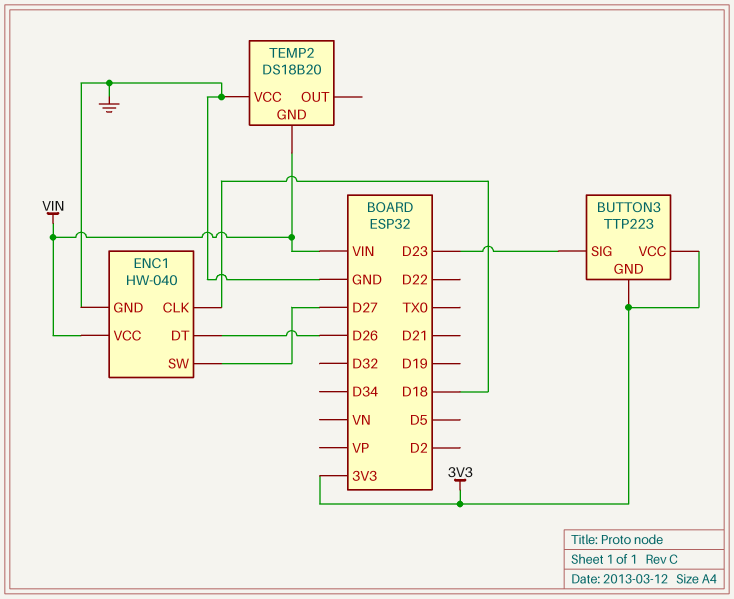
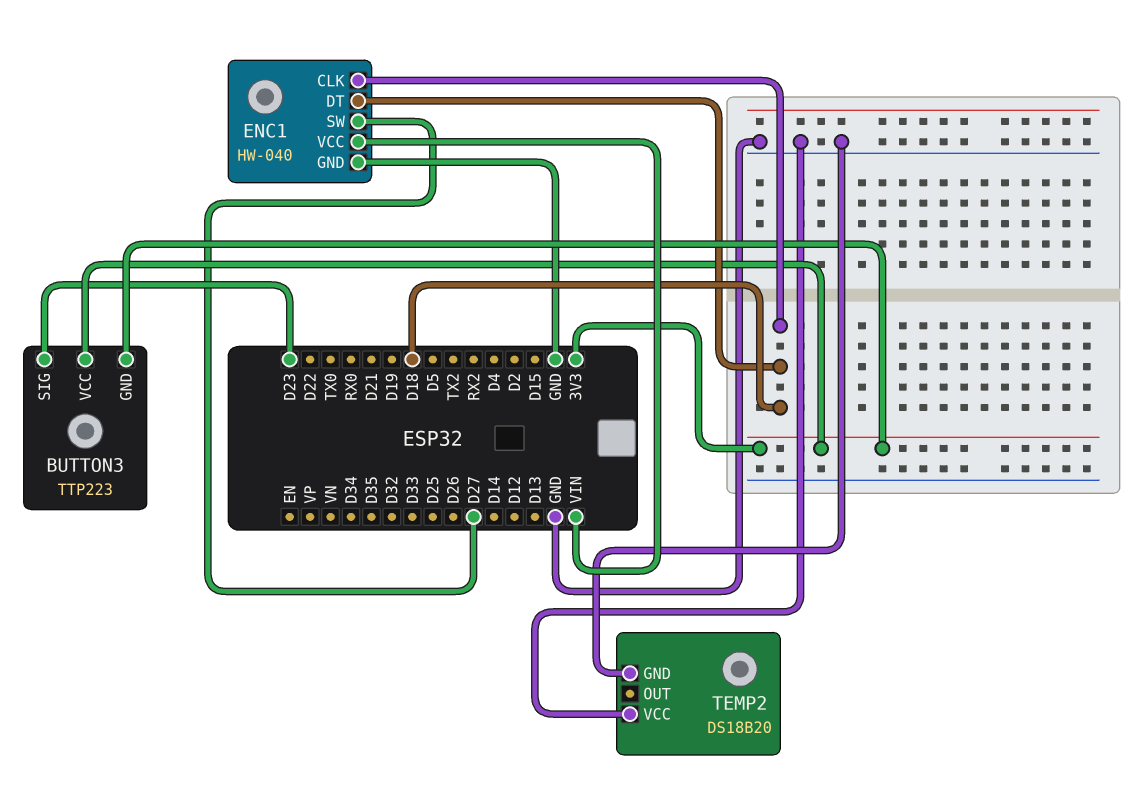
ENC1 pin DT: D26 -> D18
TEMP2 pin GND: VIN -> GND

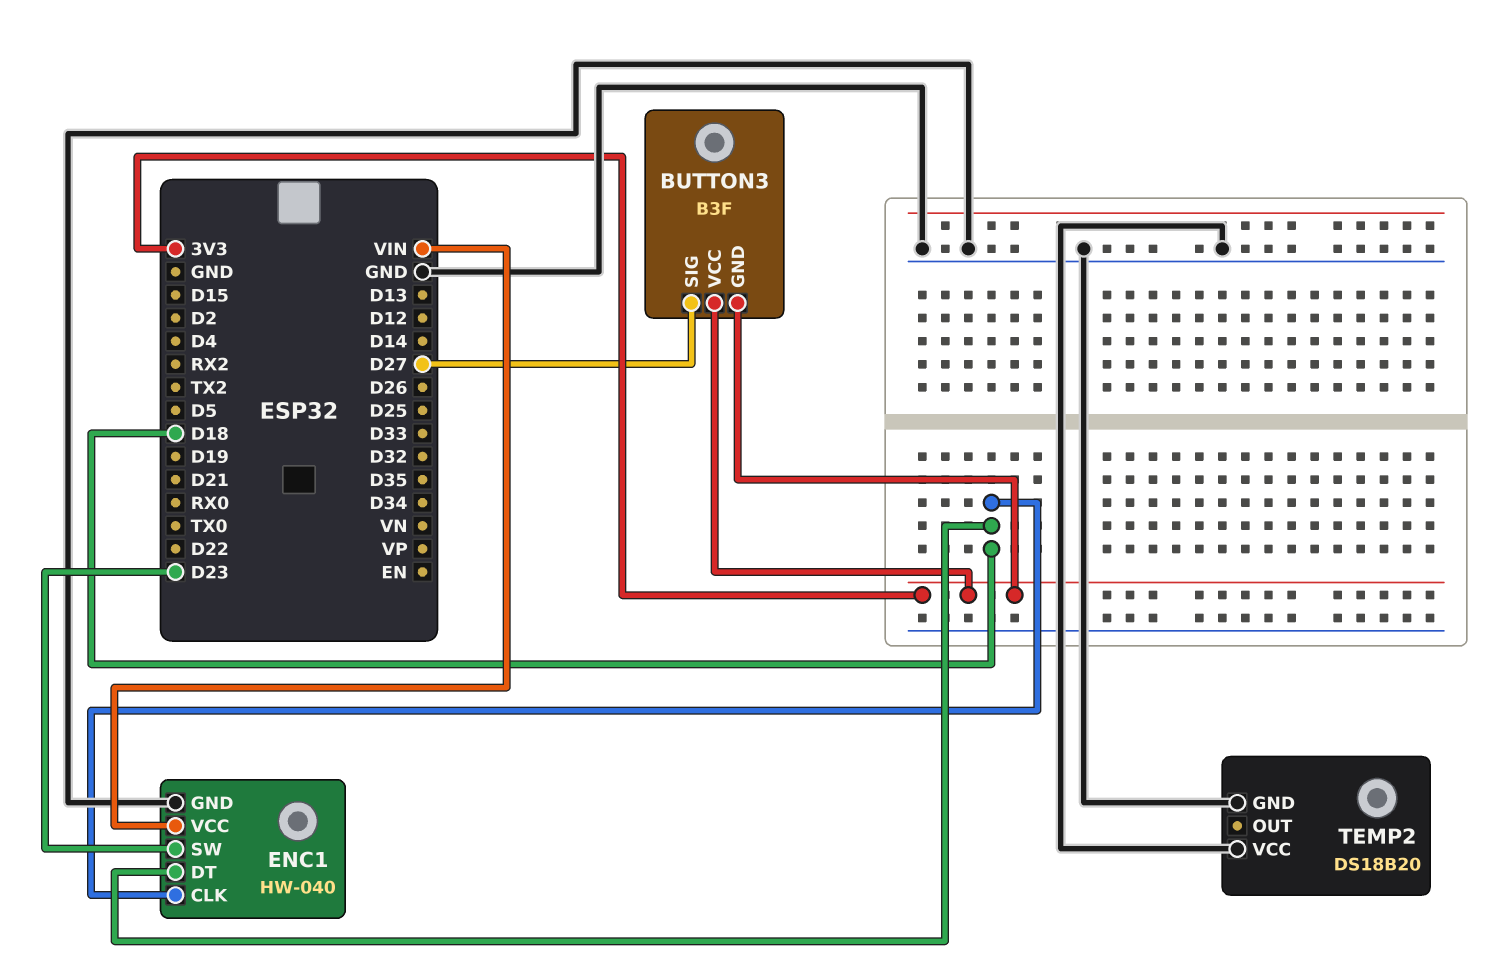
BUTTON3: TTP223 -> B3F
BUTTON3 pin SIG: D23 -> D27
ENC1 pin SW: D27 -> D23

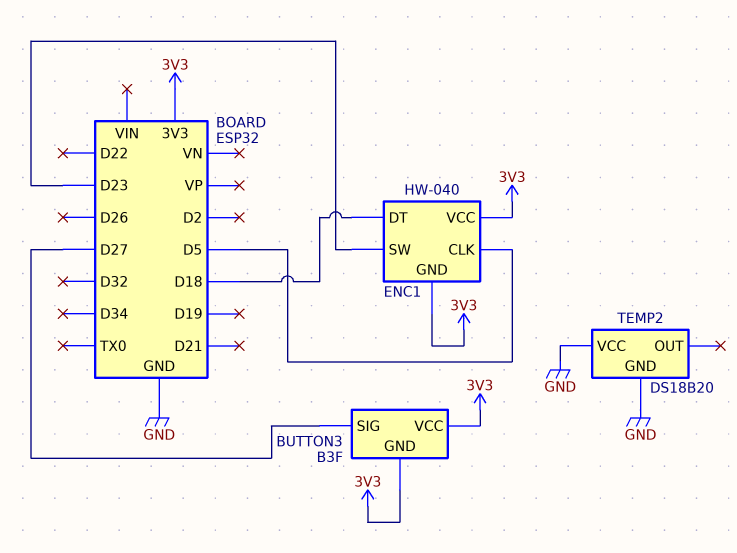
ENC1 pin CLK: D18 -> D5
ENC1 pin GND: GND -> 3V3
ENC1 pin VCC: VIN -> 3V3

